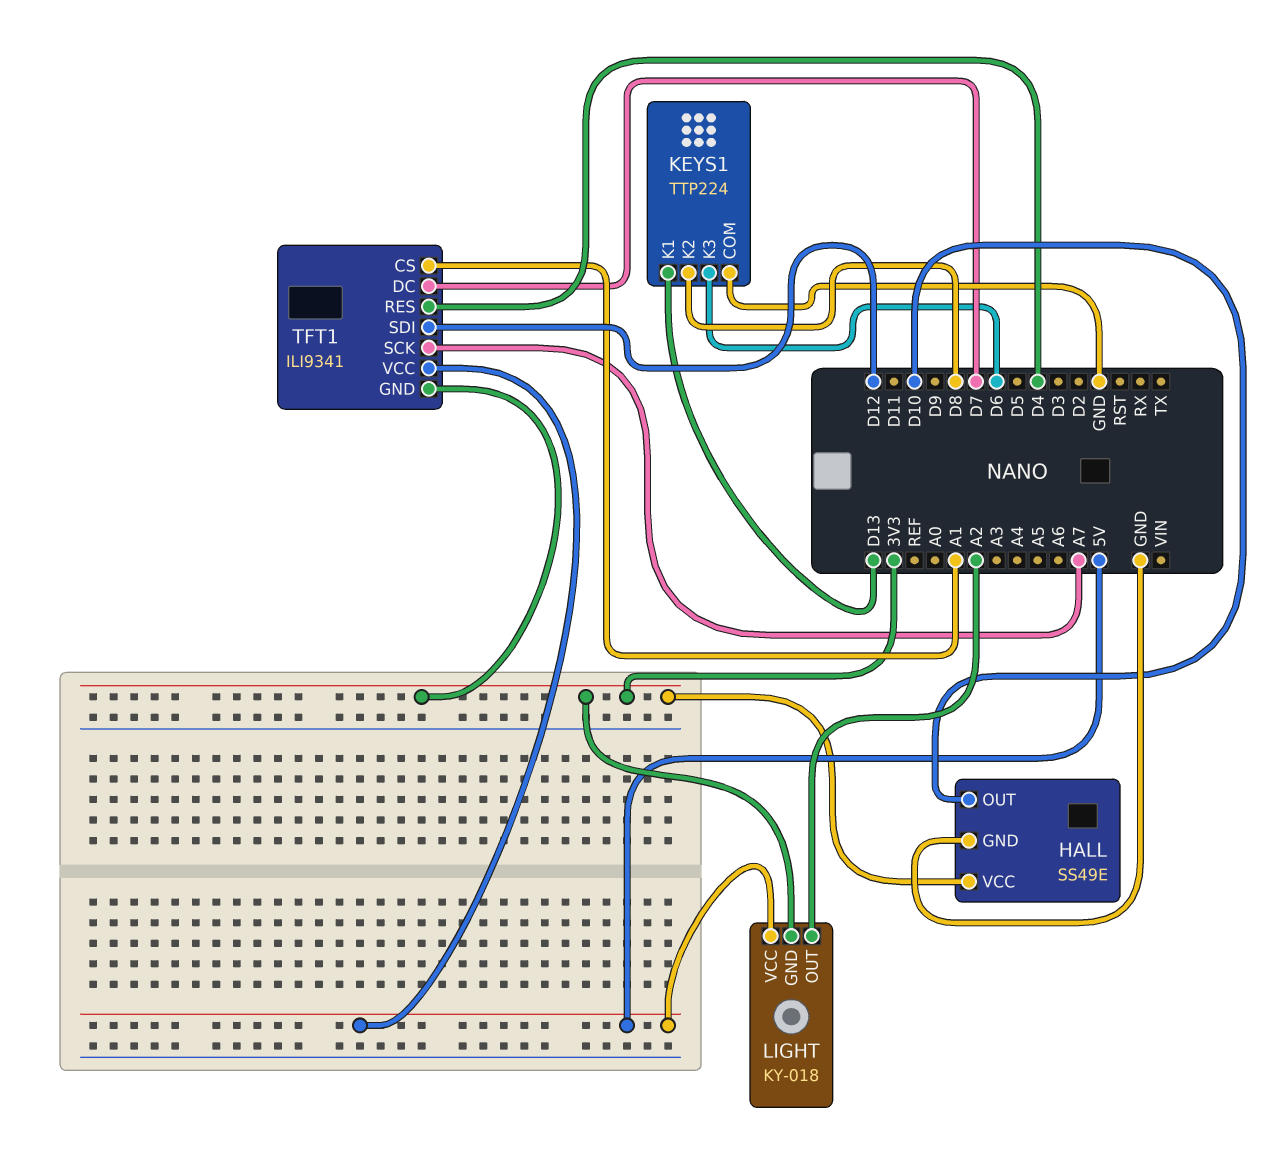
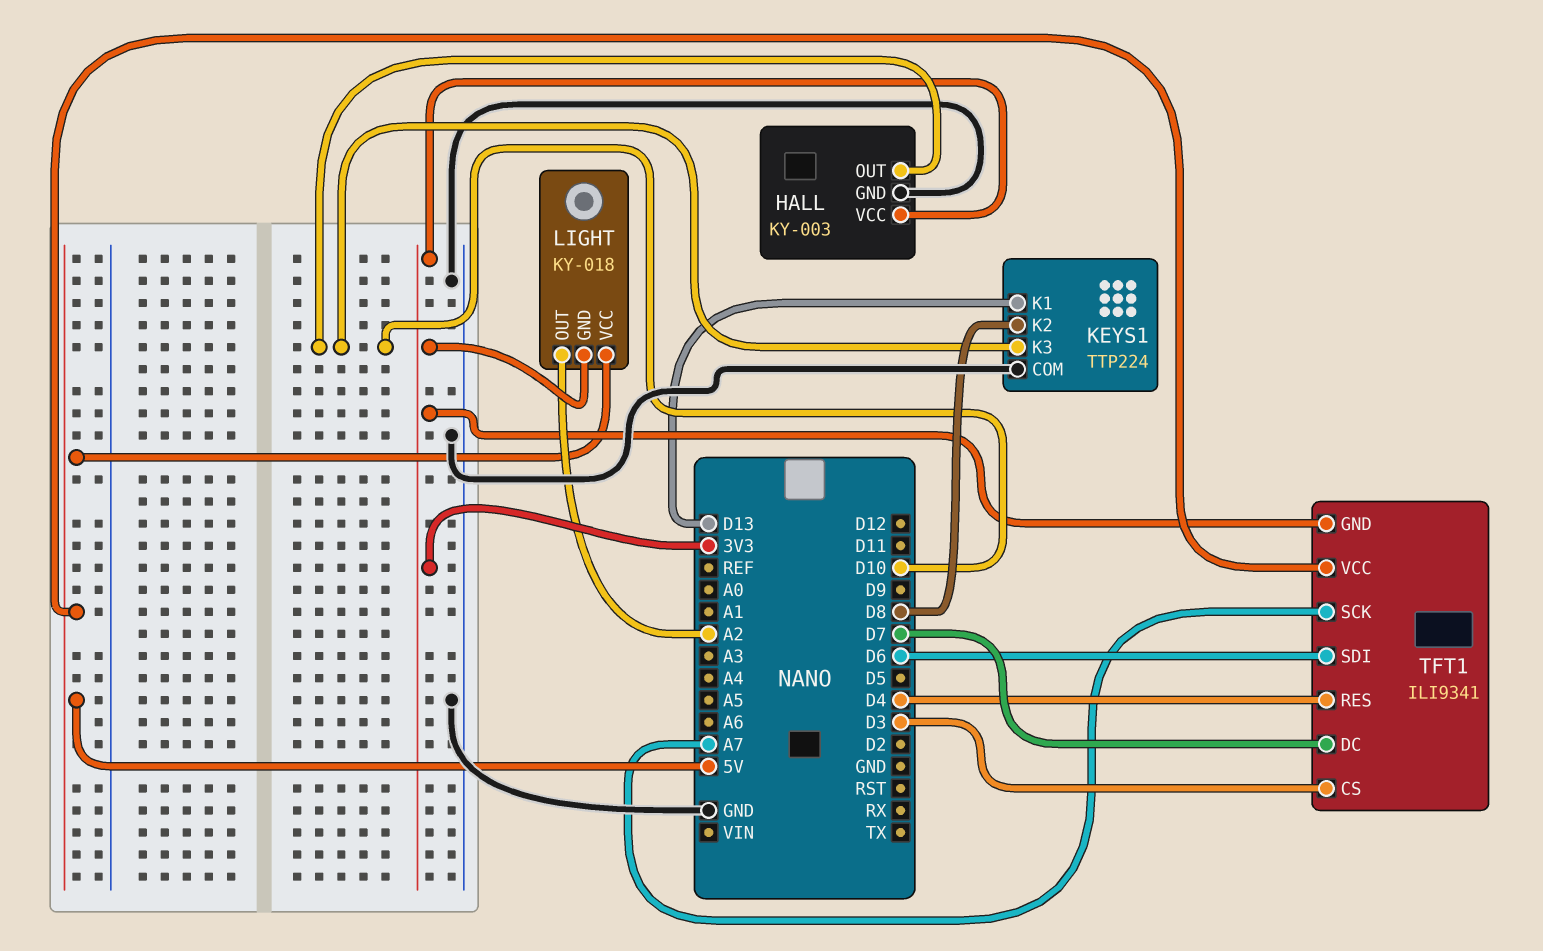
HALL: SS49E -> KY-003
KEYS1 pin K3: D6 -> D10
TFT1 pin CS: A1 -> D3
TFT1 pin SDI: D12 -> D6

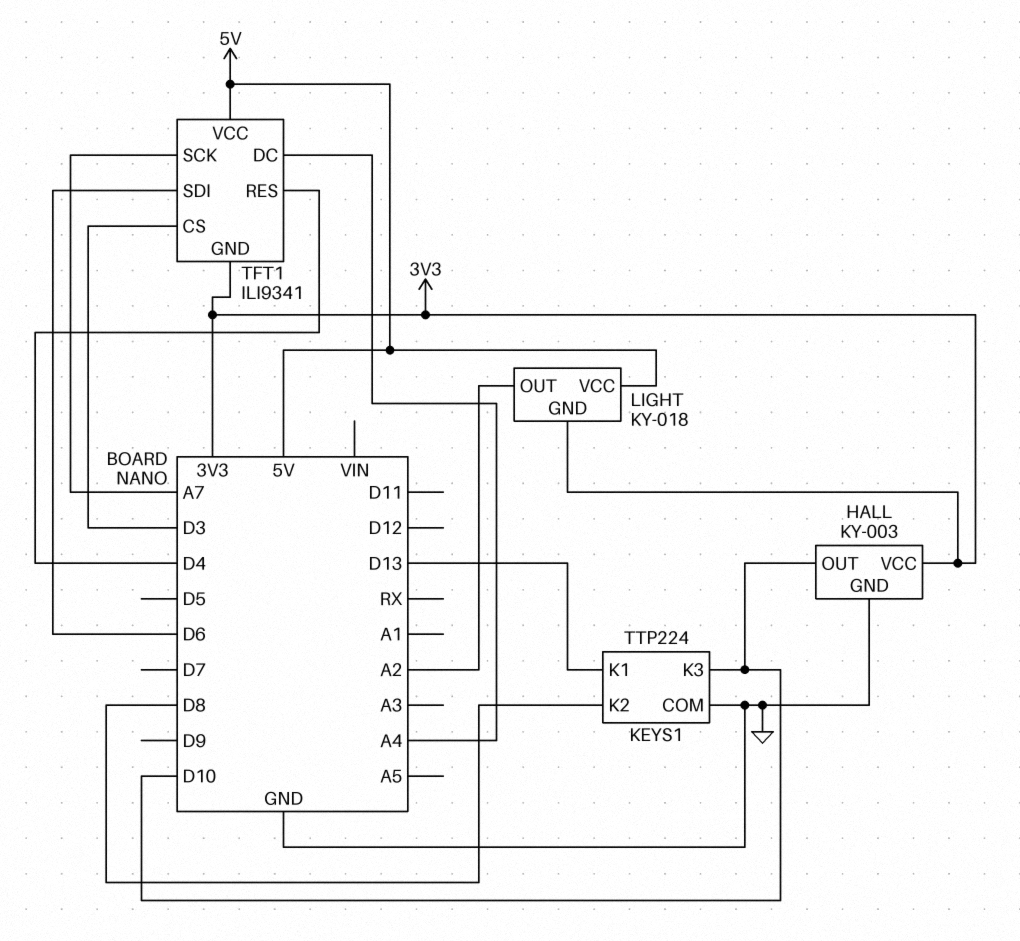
TFT1 pin DC: D7 -> A4

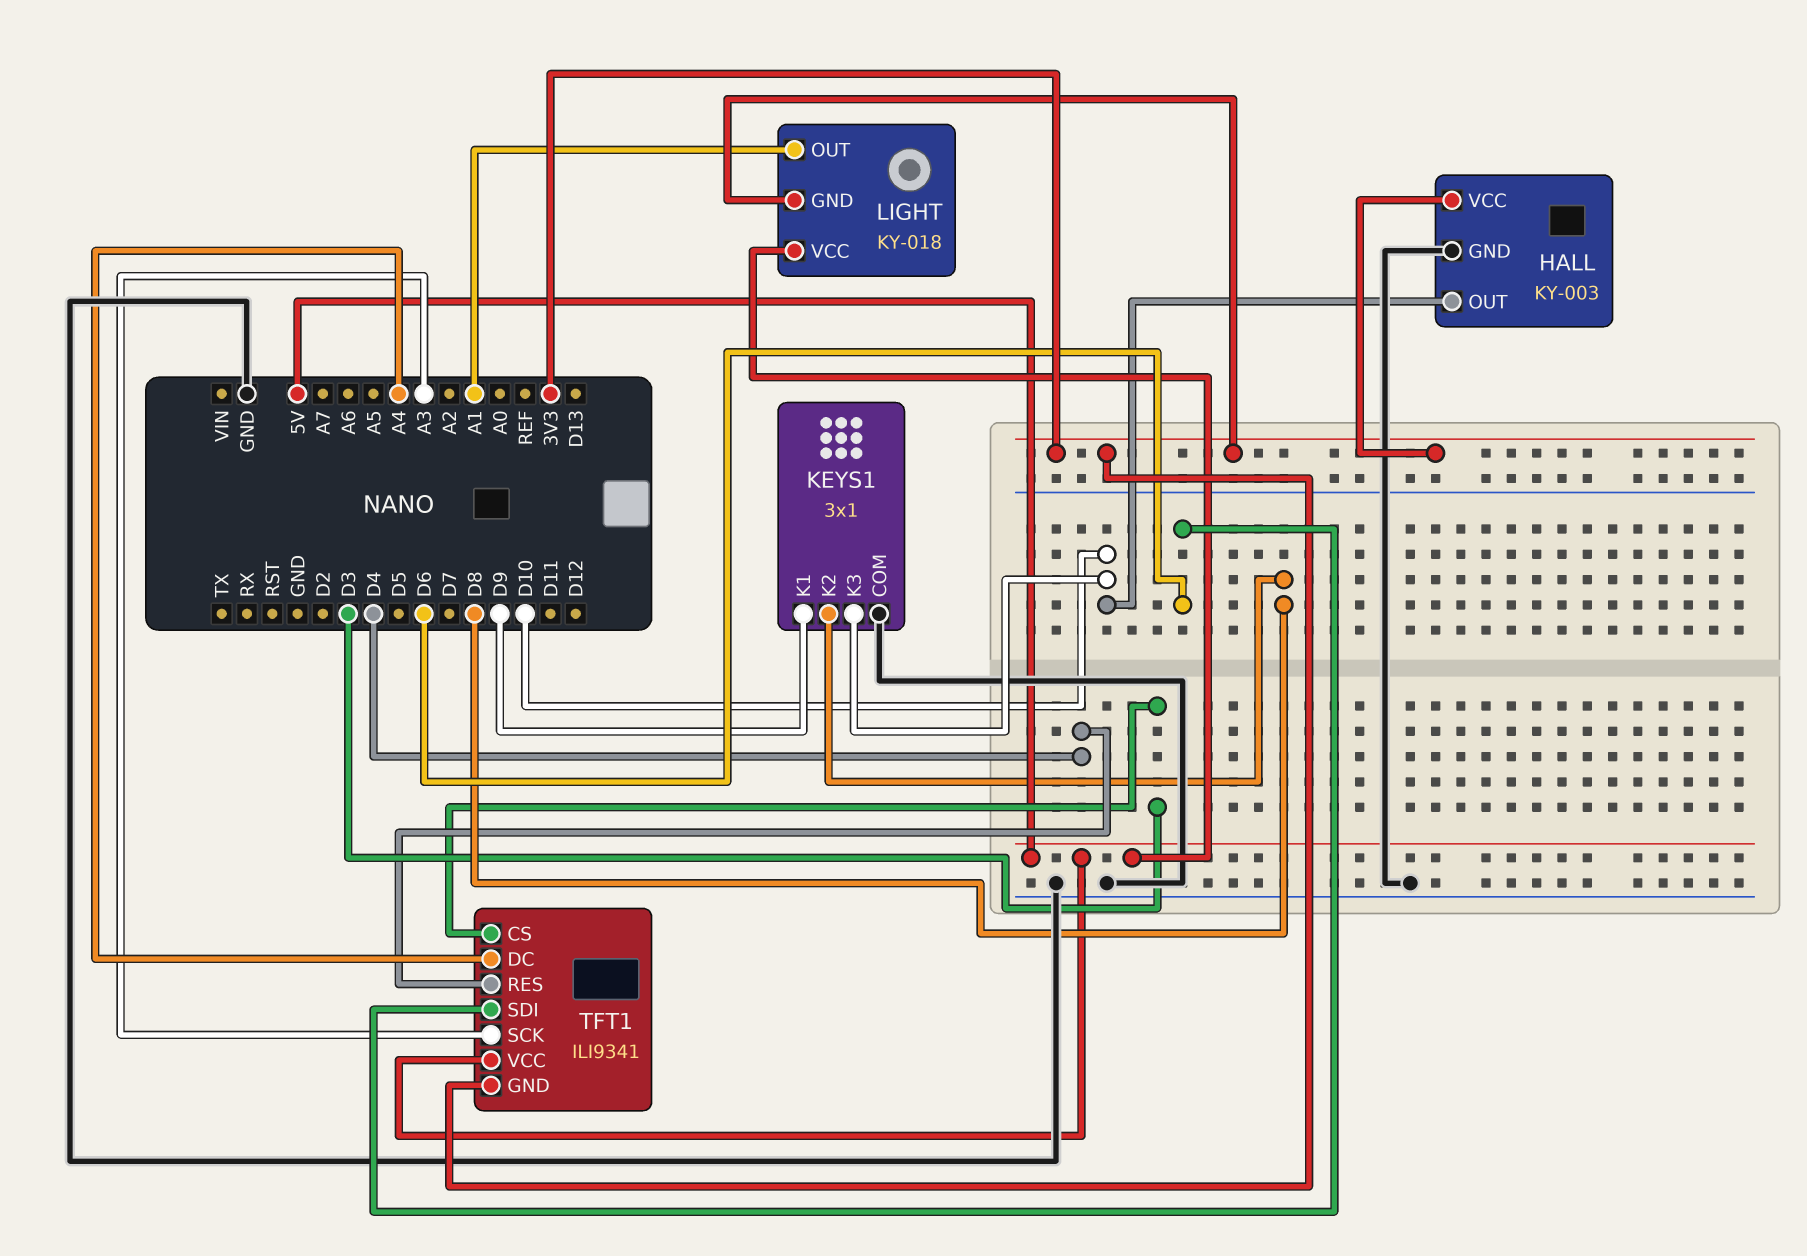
KEYS1: TTP224 -> 3x1
KEYS1 pin K1: D13 -> D9
LIGHT pin OUT: A2 -> A1
TFT1 pin SCK: A7 -> A3

